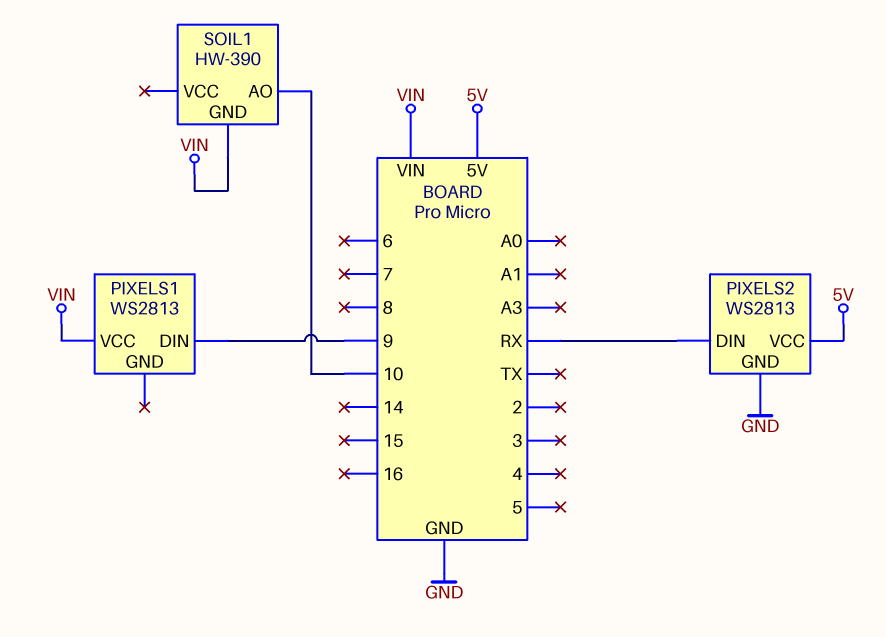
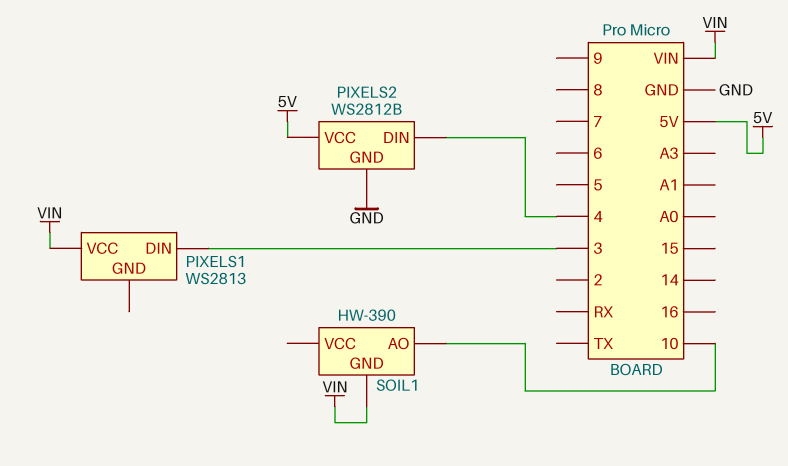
PIXELS1 pin DIN: 9 -> 3
PIXELS2: WS2813 -> WS2812B
PIXELS2 pin DIN: RX -> 4

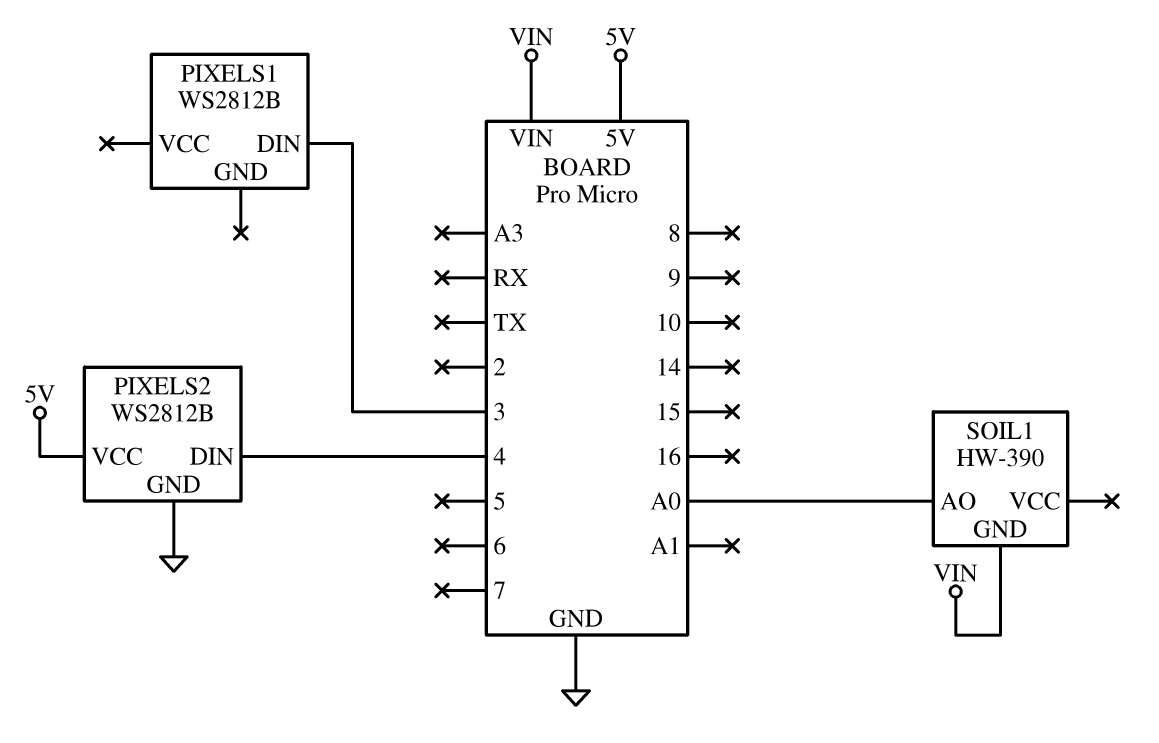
PIXELS1: WS2813 -> WS2812B
PIXELS1 pin VCC: VIN -> none
SOIL1 pin AO: 10 -> A0

